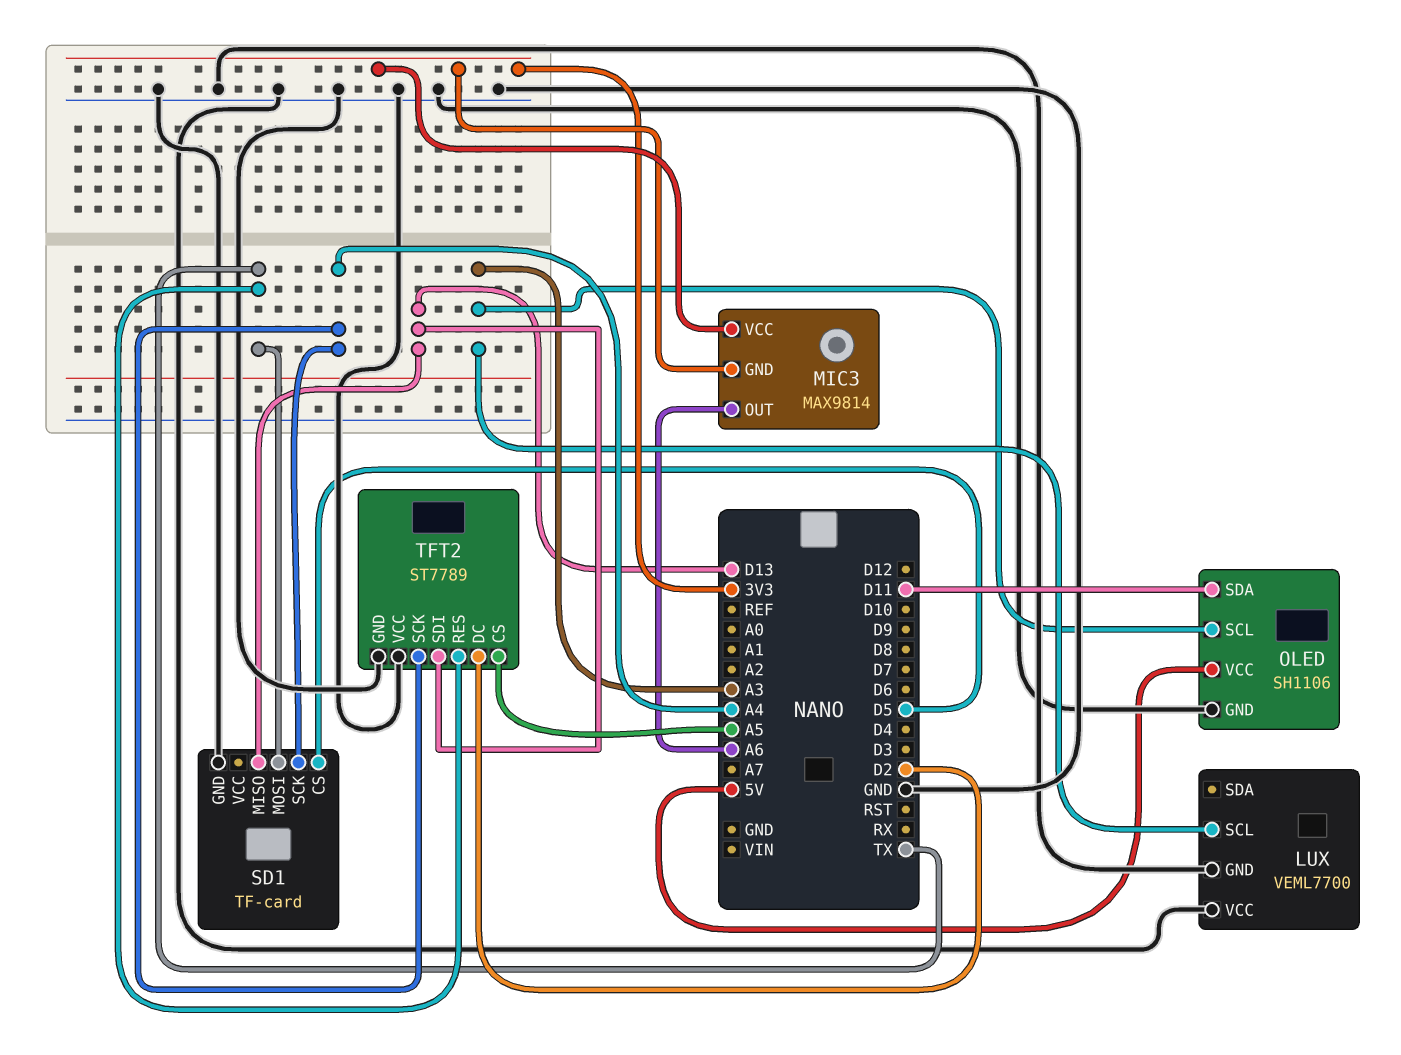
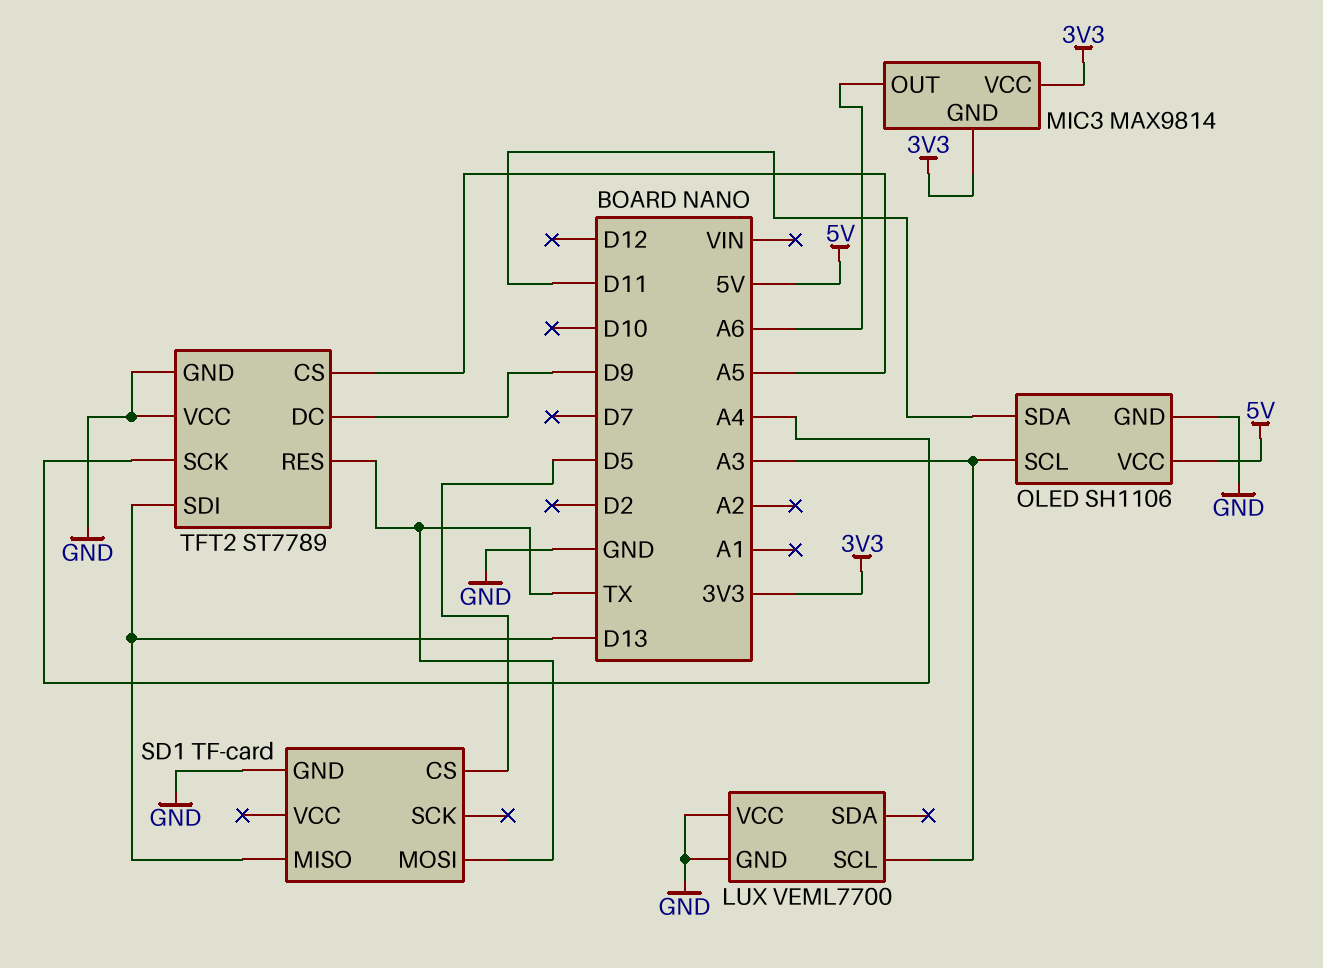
SD1 pin SCK: A4 -> none
TFT2 pin DC: D2 -> D9

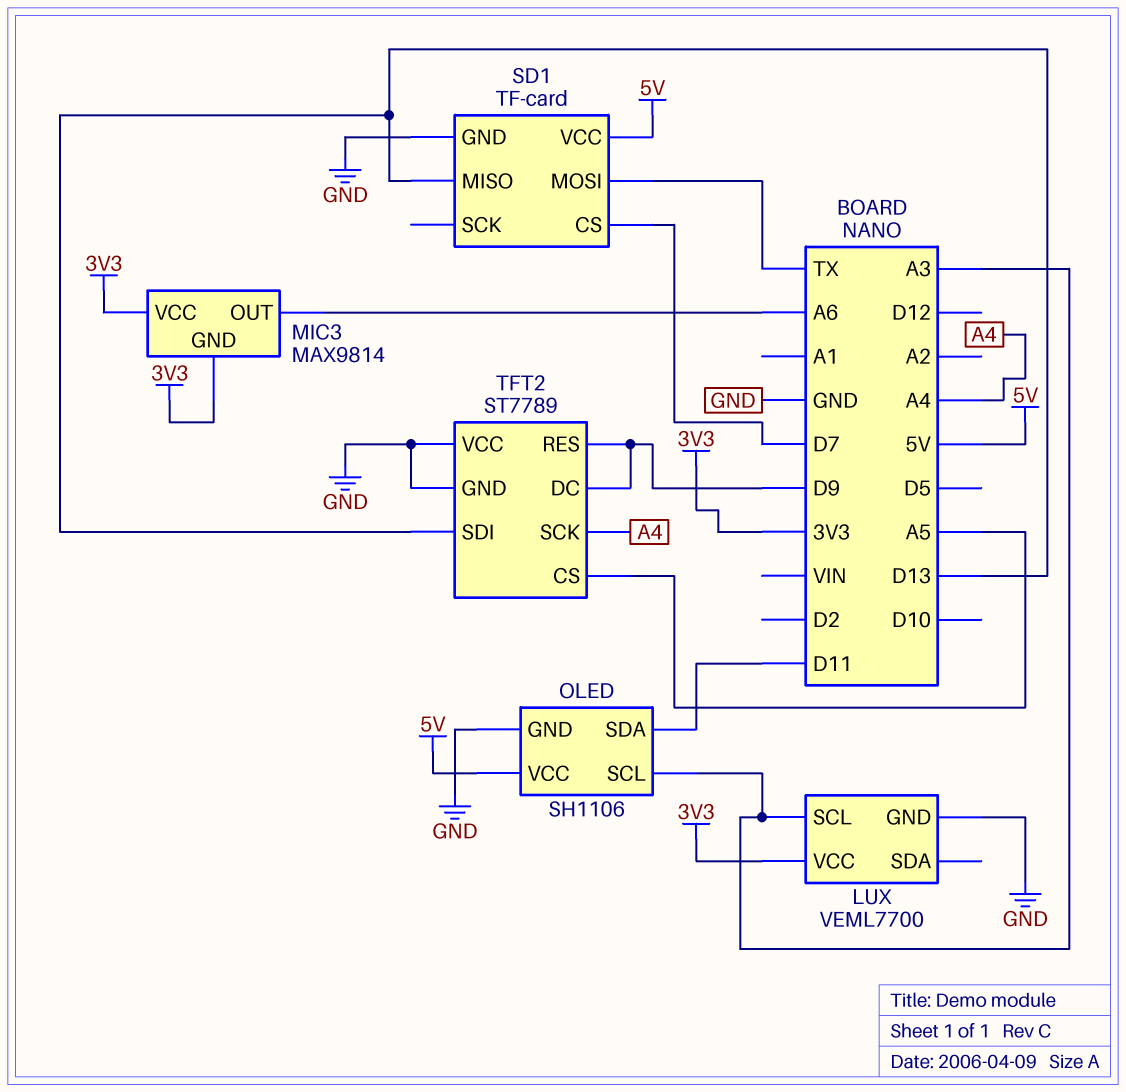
LUX pin VCC: GND -> 3V3
SD1 pin CS: D5 -> D7
SD1 pin VCC: none -> 5V
TFT2 pin RES: TX -> D9

